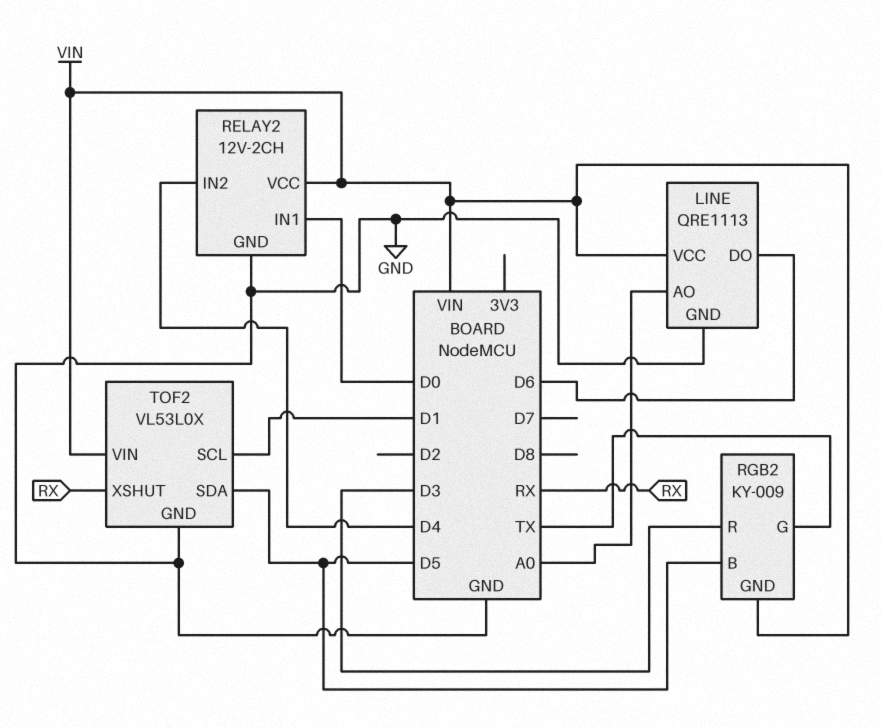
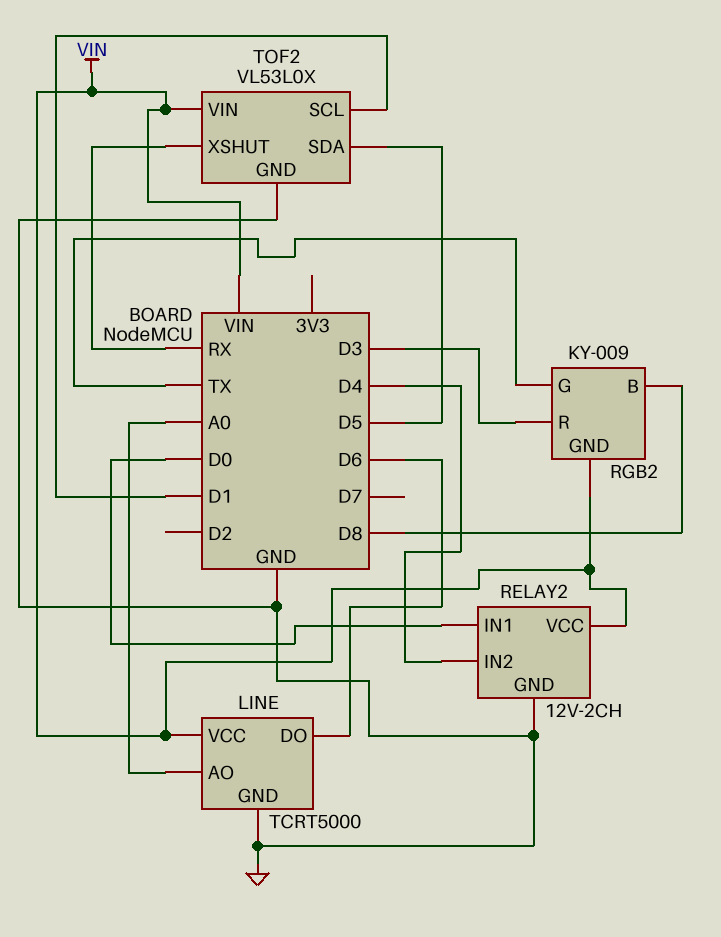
LINE: QRE1113 -> TCRT5000
RGB2 pin B: D5 -> D8

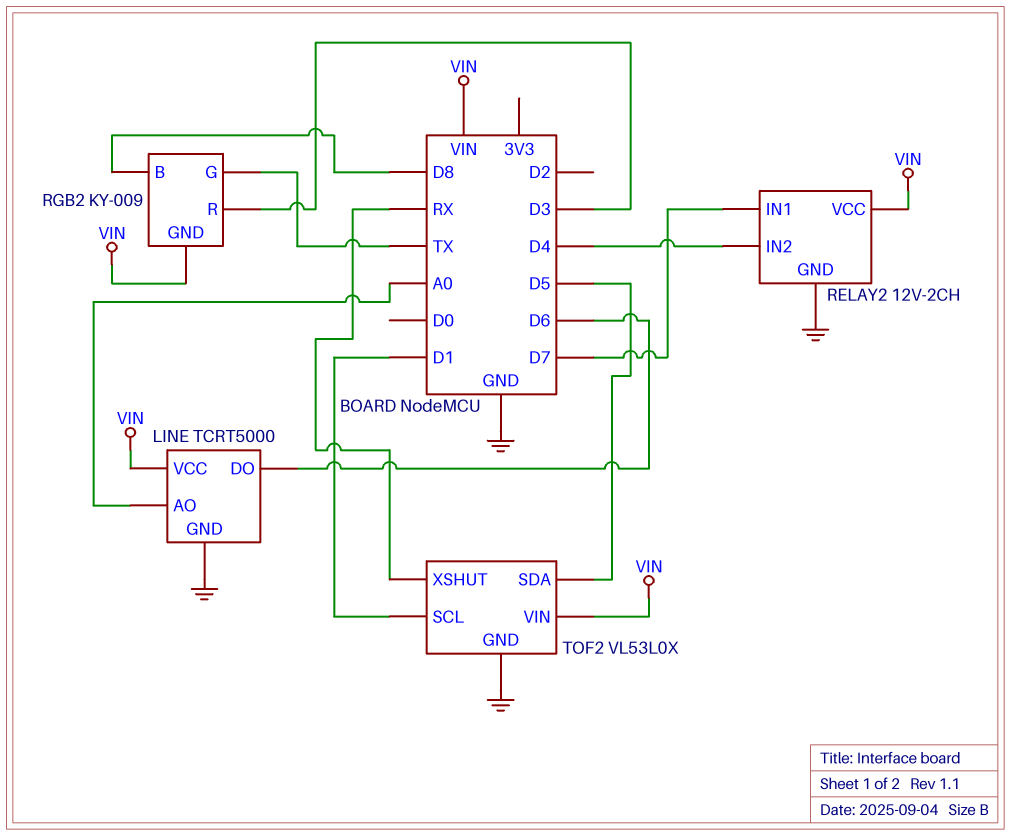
RELAY2 pin IN1: D0 -> D7

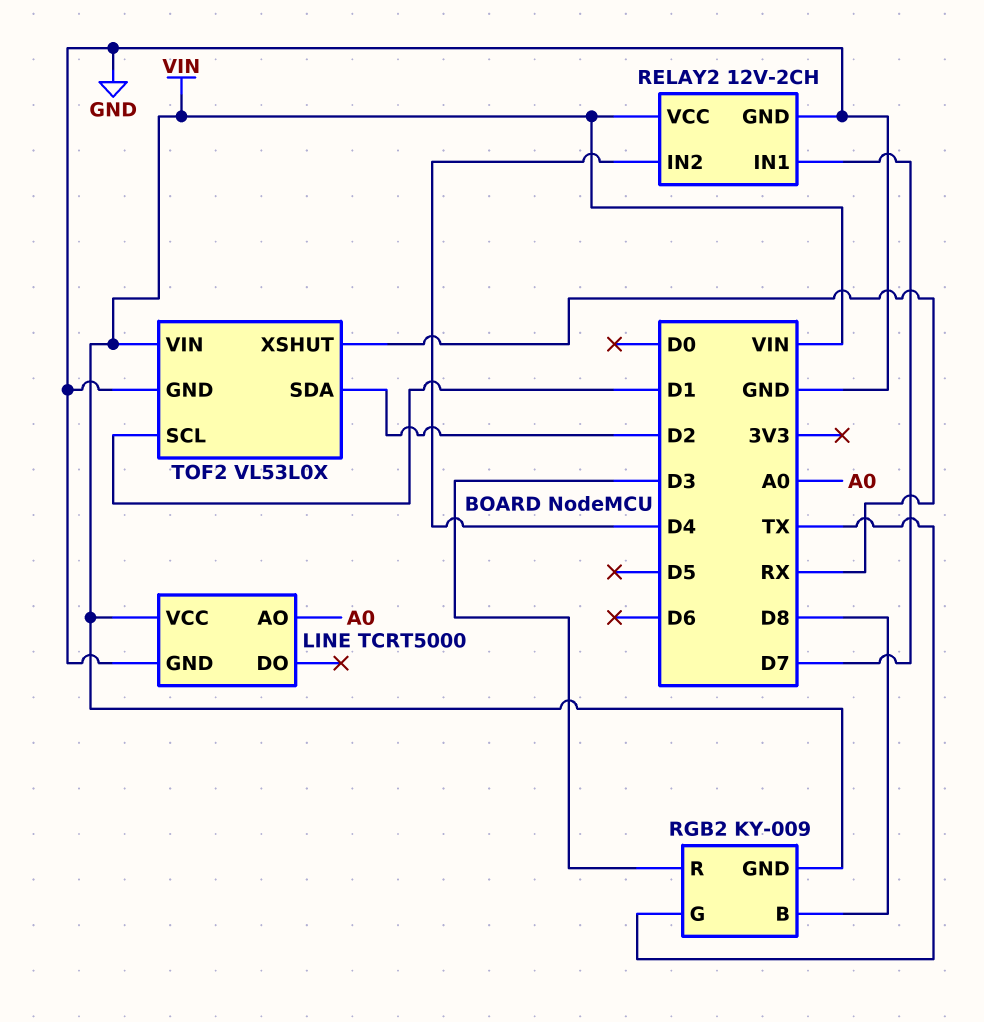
LINE pin DO: D6 -> none
TOF2 pin SDA: D5 -> D2

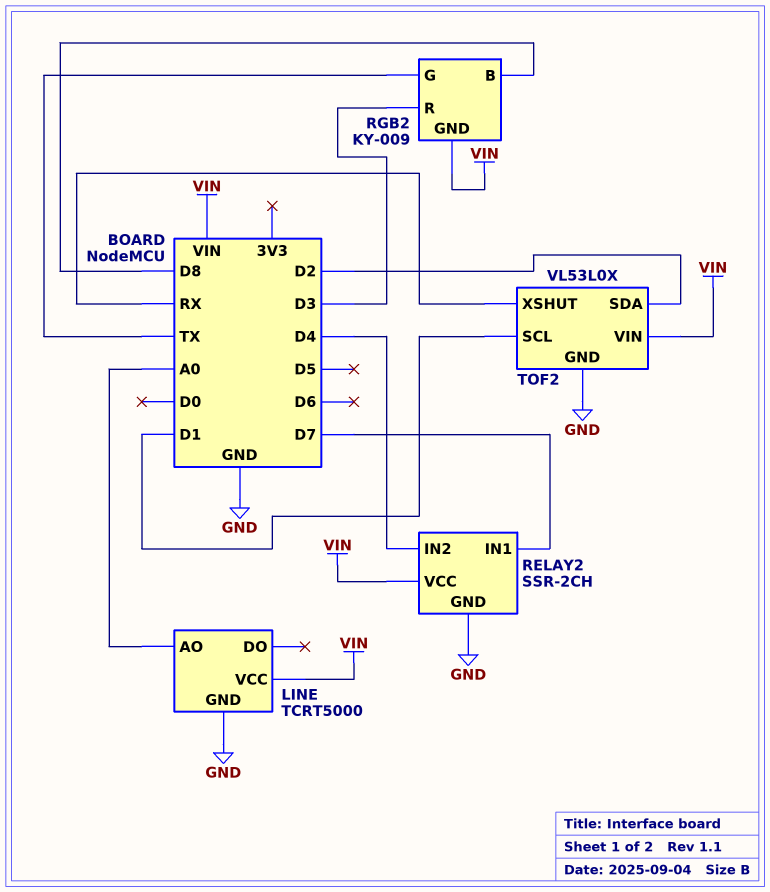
RELAY2: 12V-2CH -> SSR-2CH

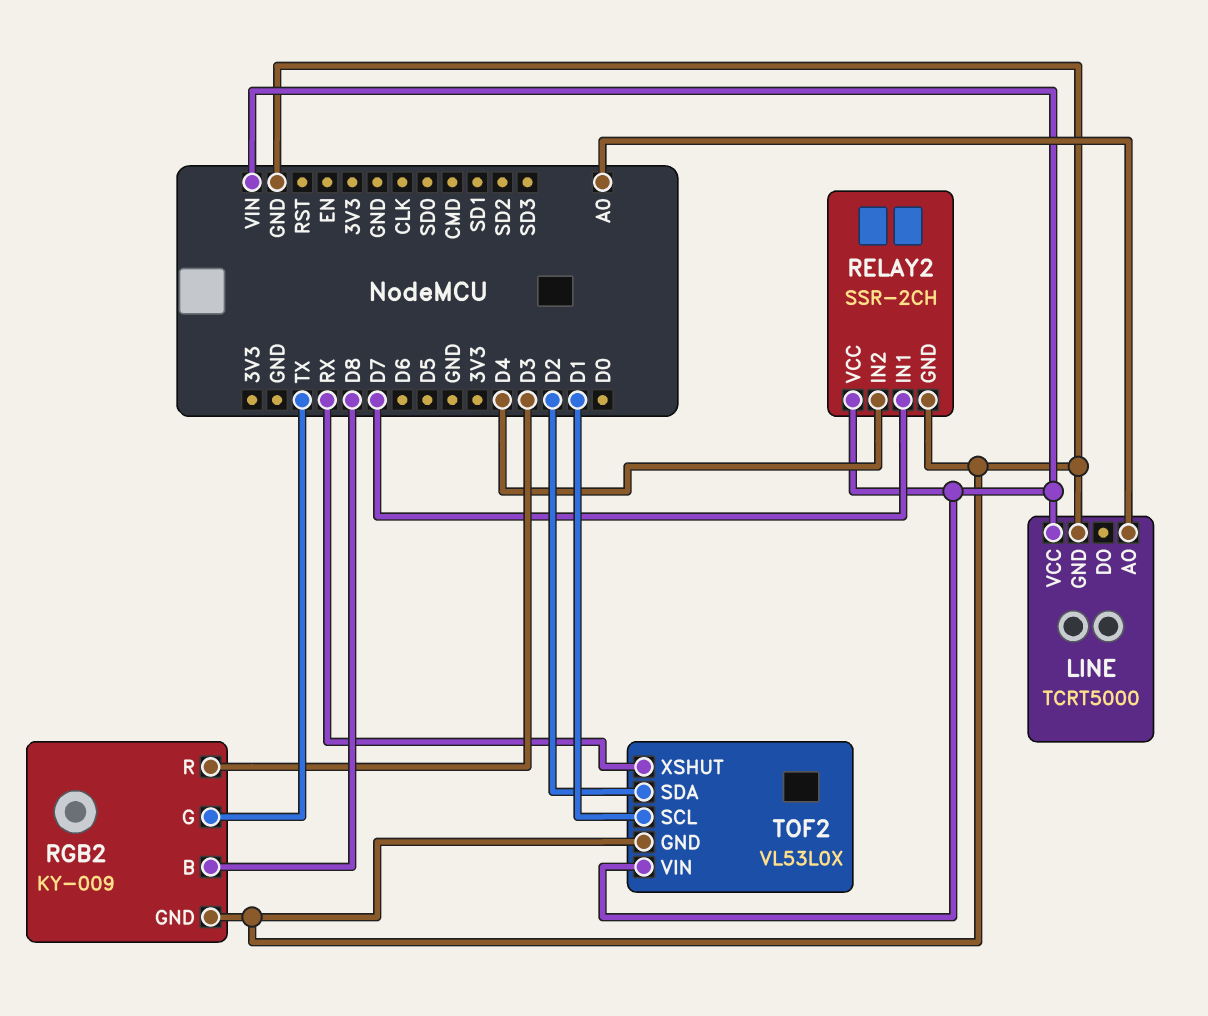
RGB2 pin GND: VIN -> GND

